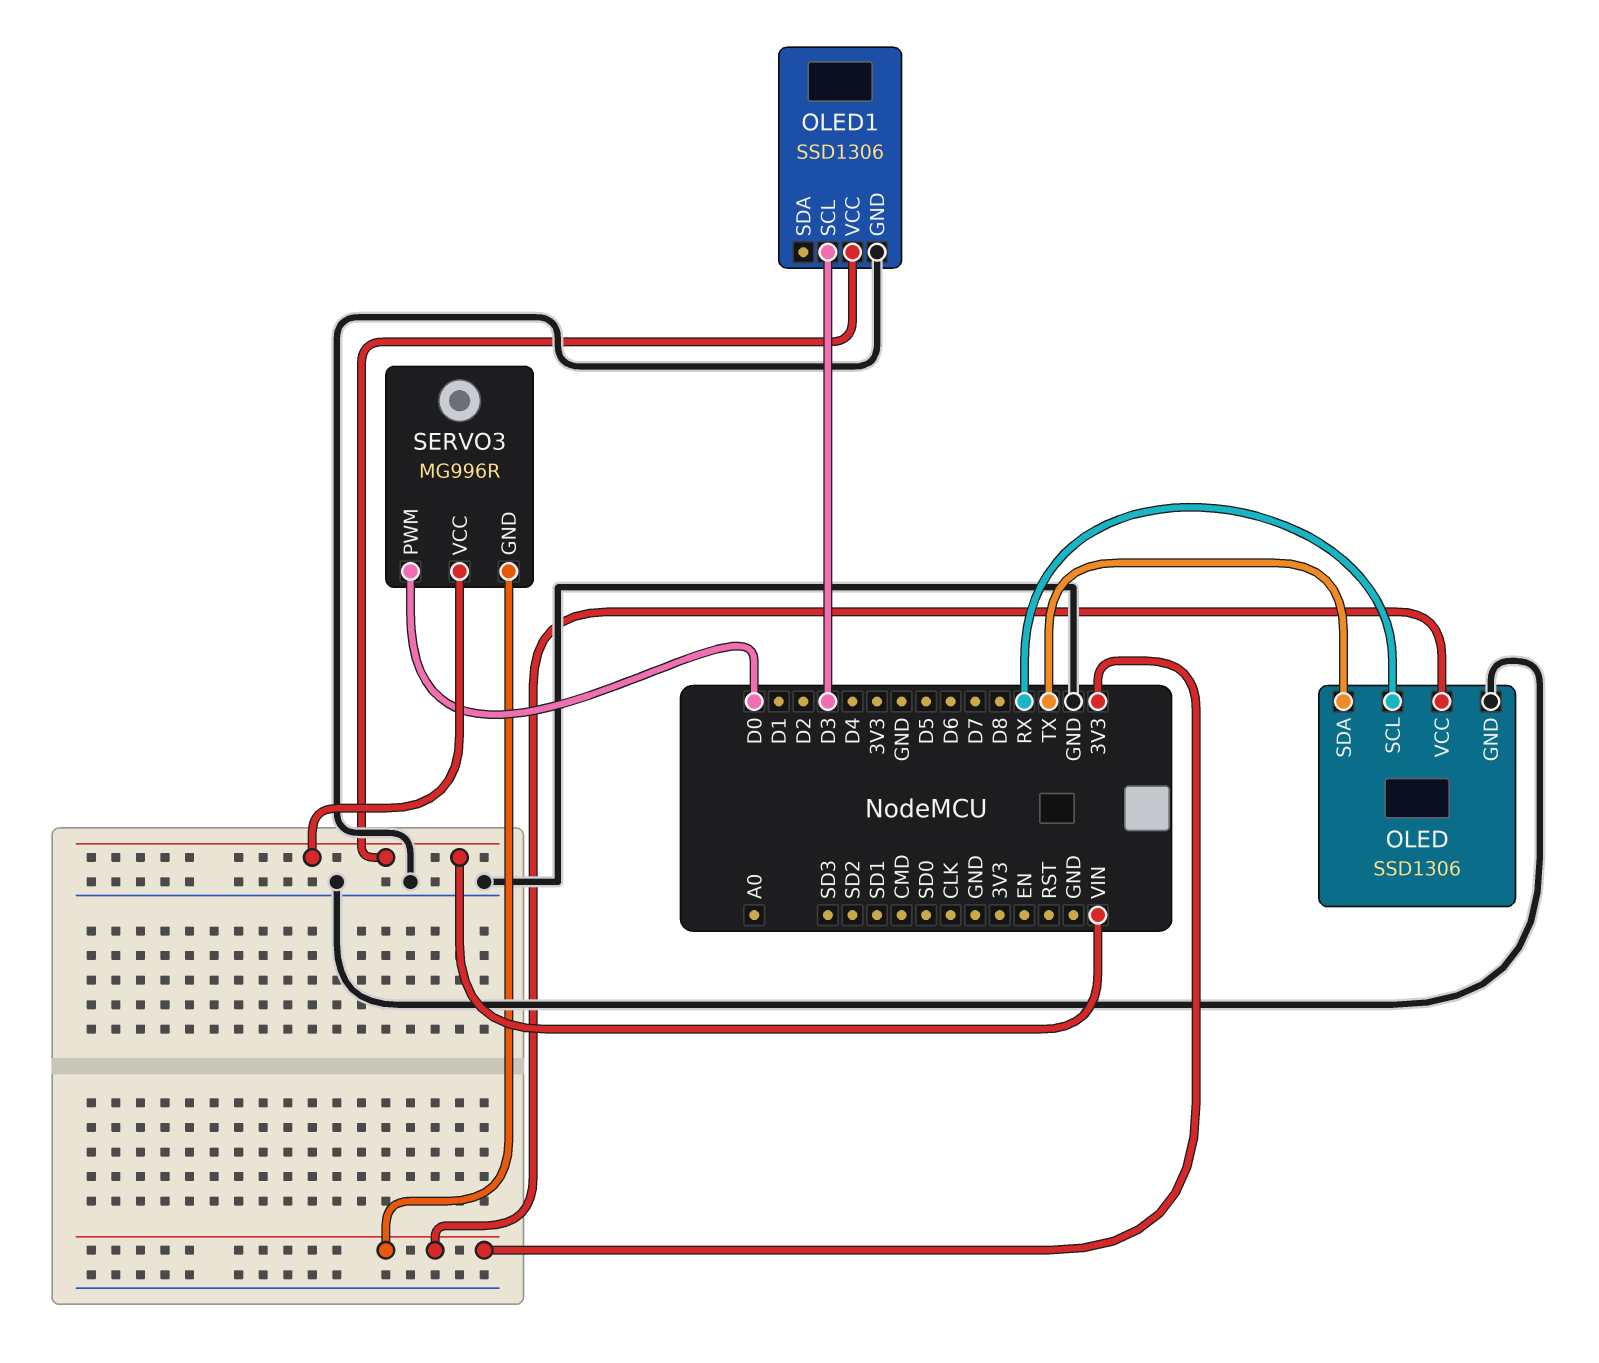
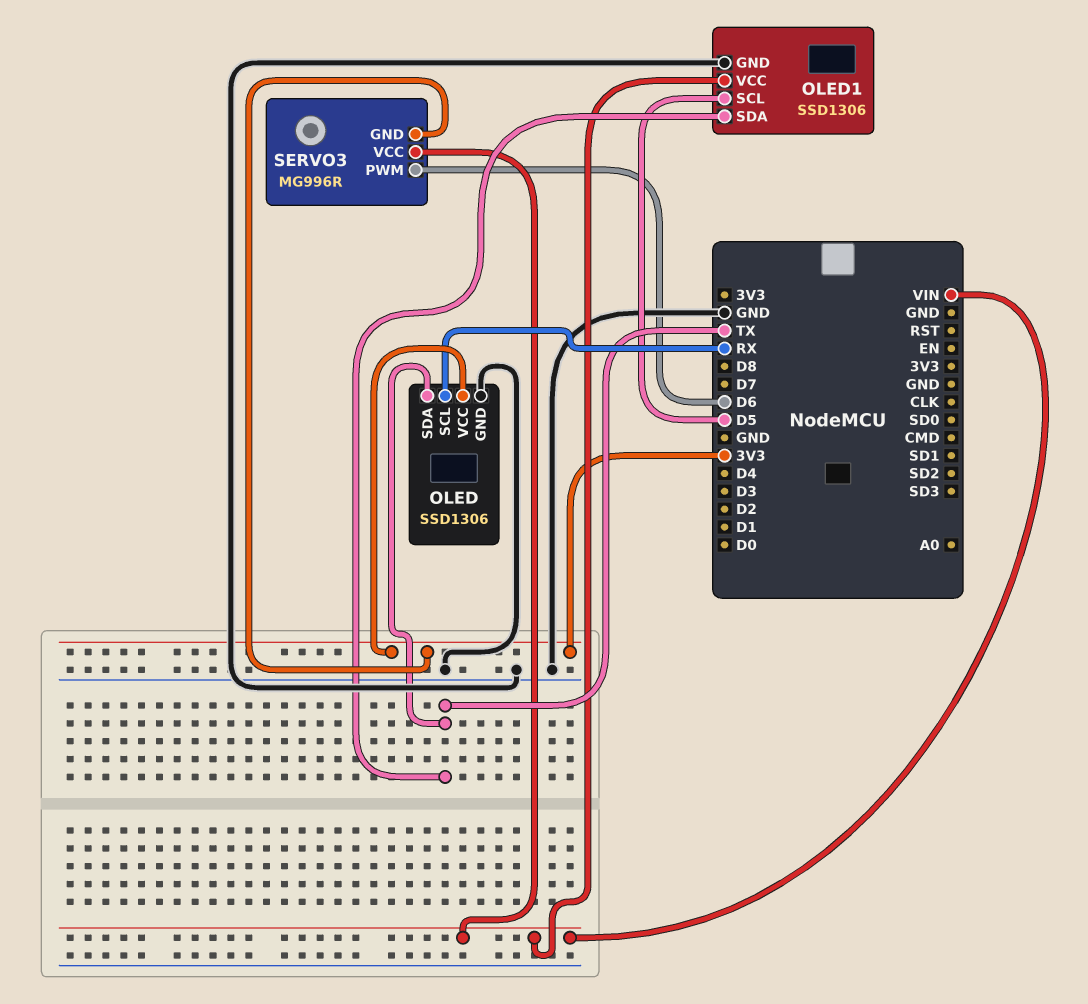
OLED1 pin SCL: D3 -> D5
OLED1 pin SDA: none -> TX
SERVO3 pin PWM: D0 -> D6

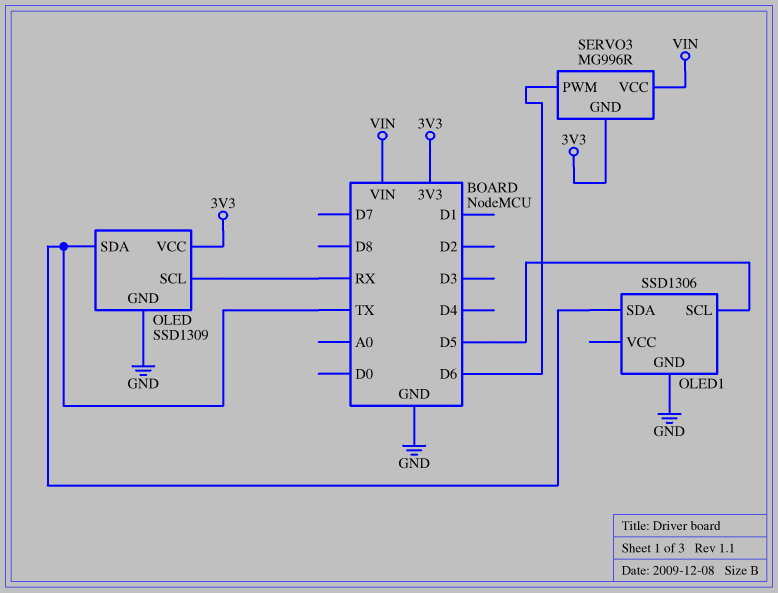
OLED: SSD1306 -> SSD1309
OLED1 pin VCC: VIN -> none

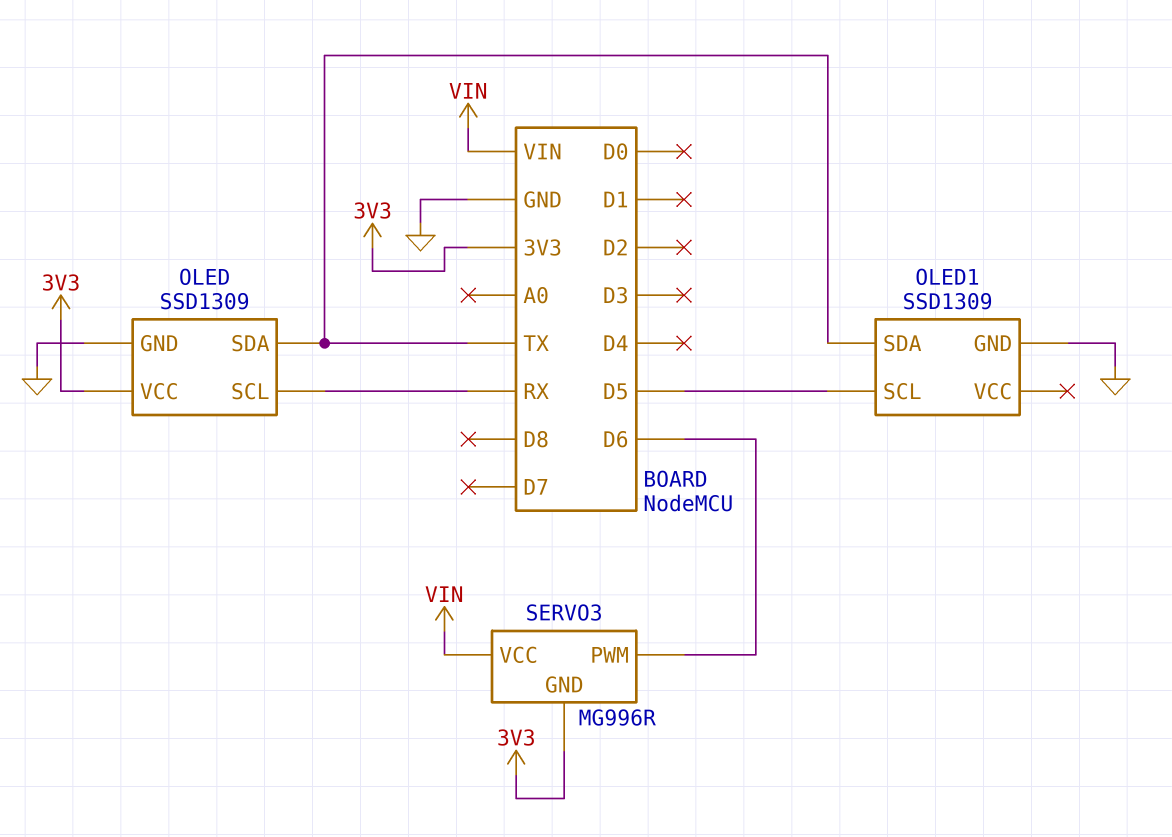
OLED1: SSD1306 -> SSD1309

